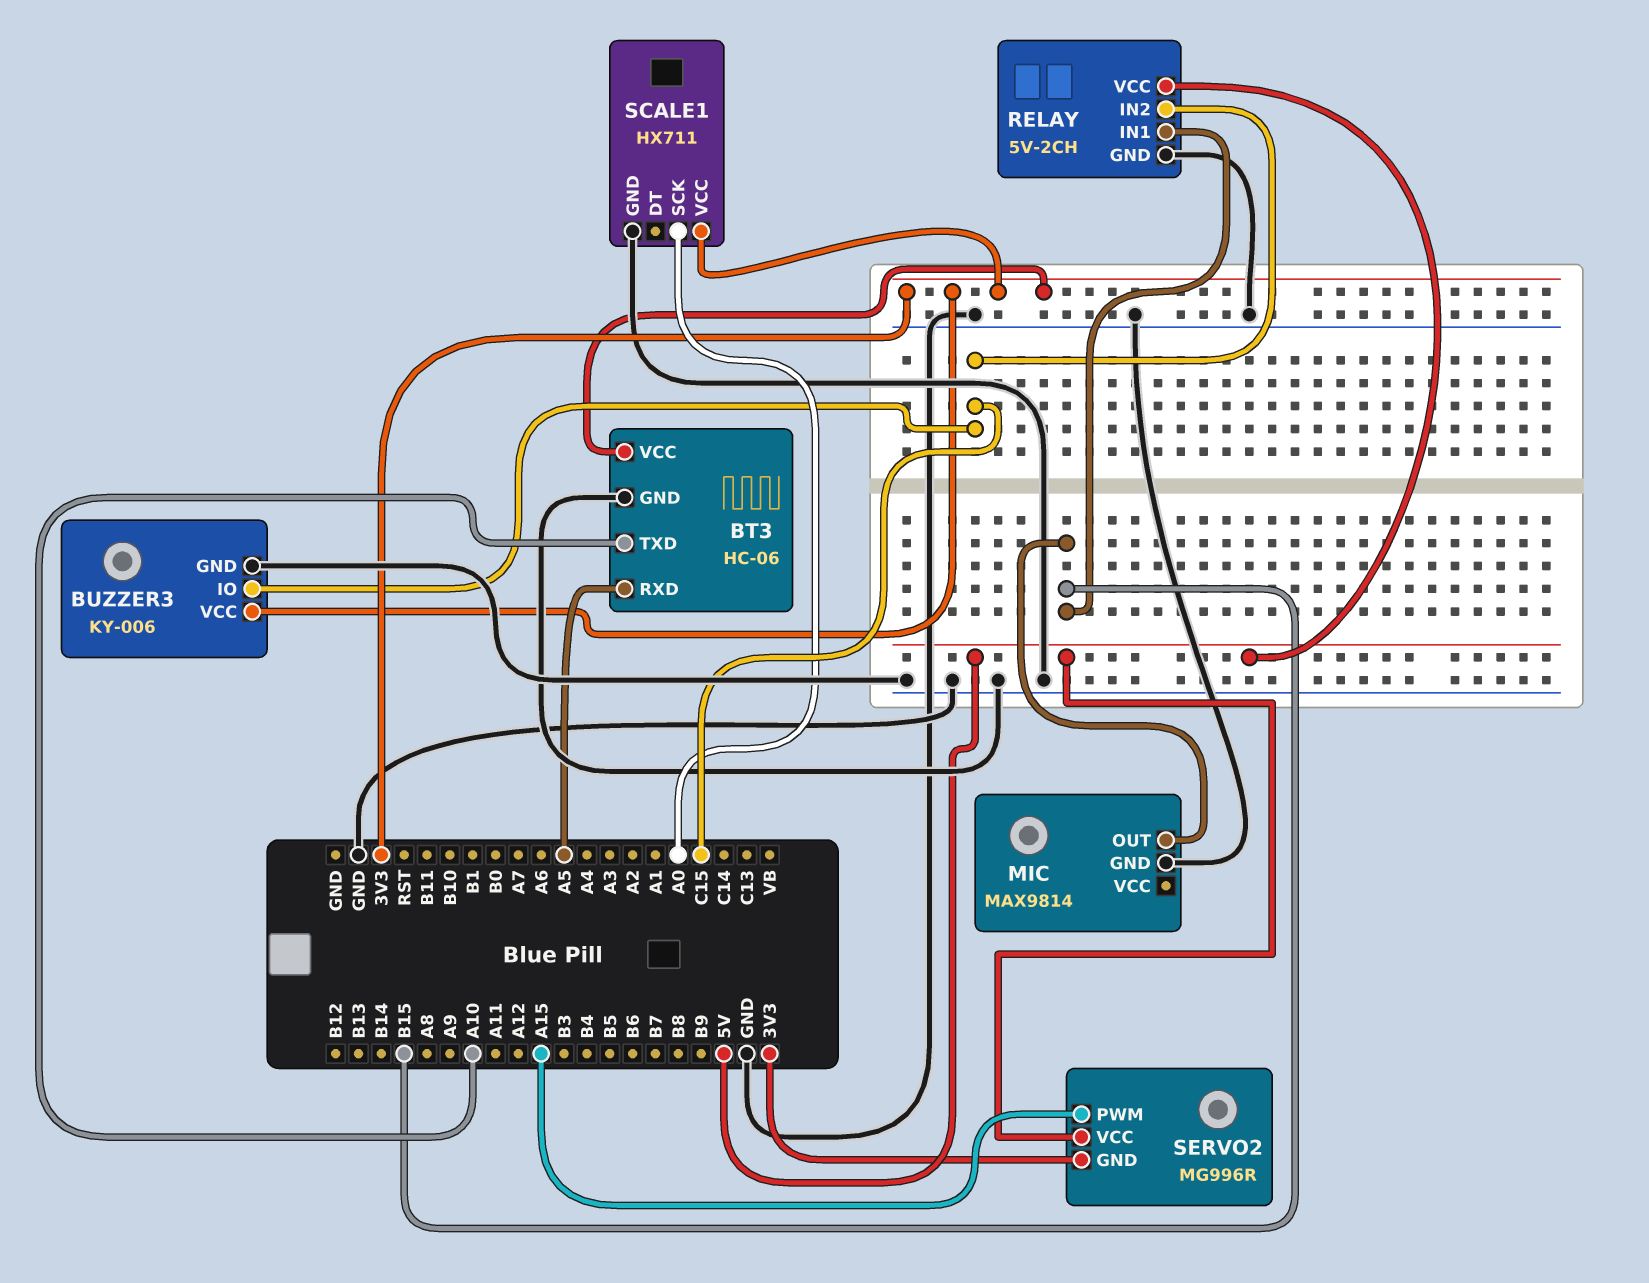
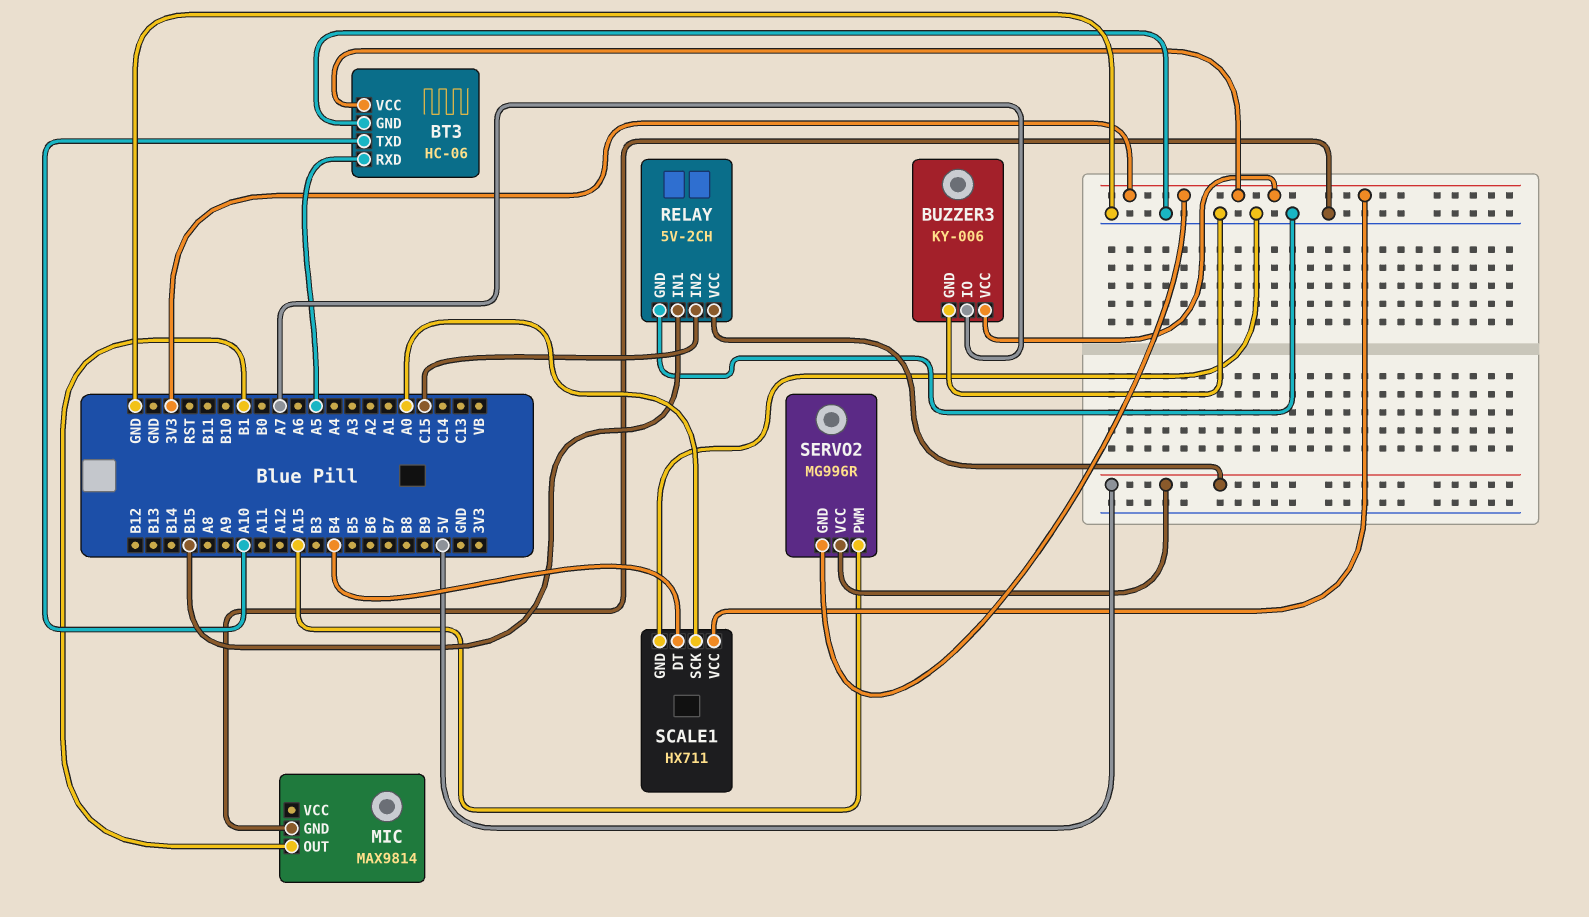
BUZZER3 pin IO: C15 -> A7
MIC pin OUT: B15 -> B1
SCALE1 pin DT: none -> B4

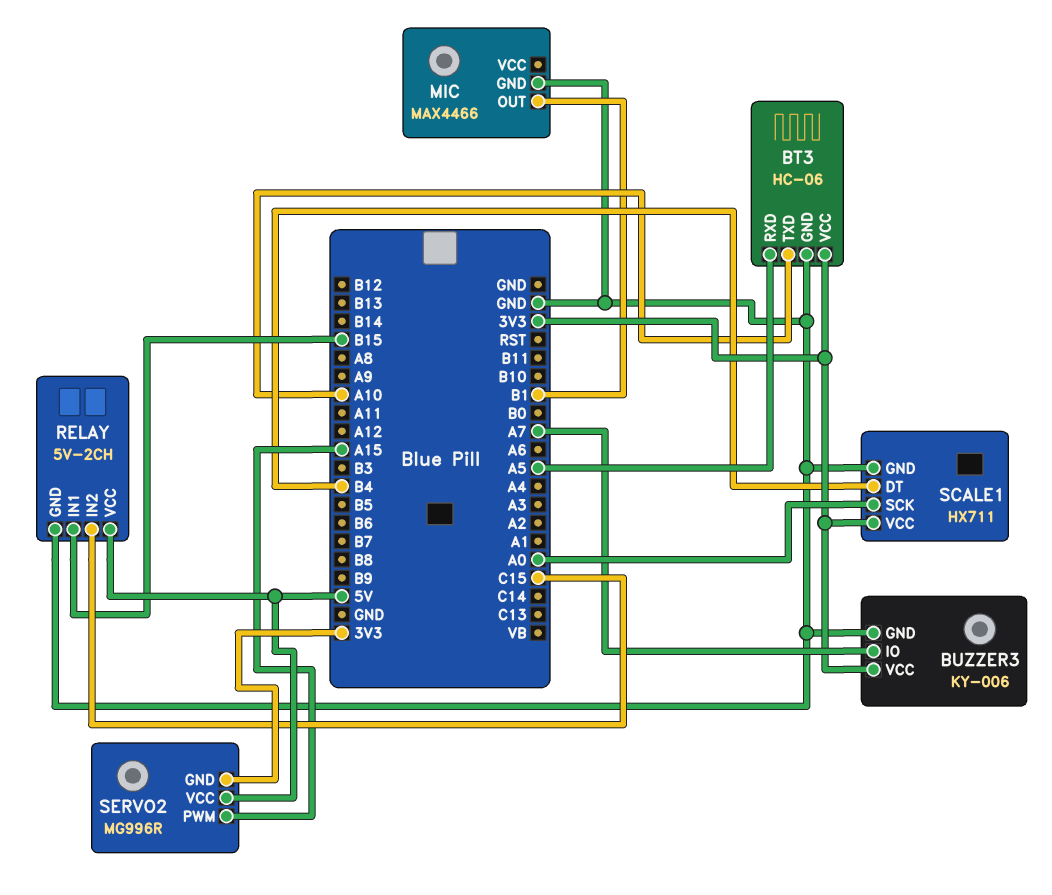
MIC: MAX9814 -> MAX4466

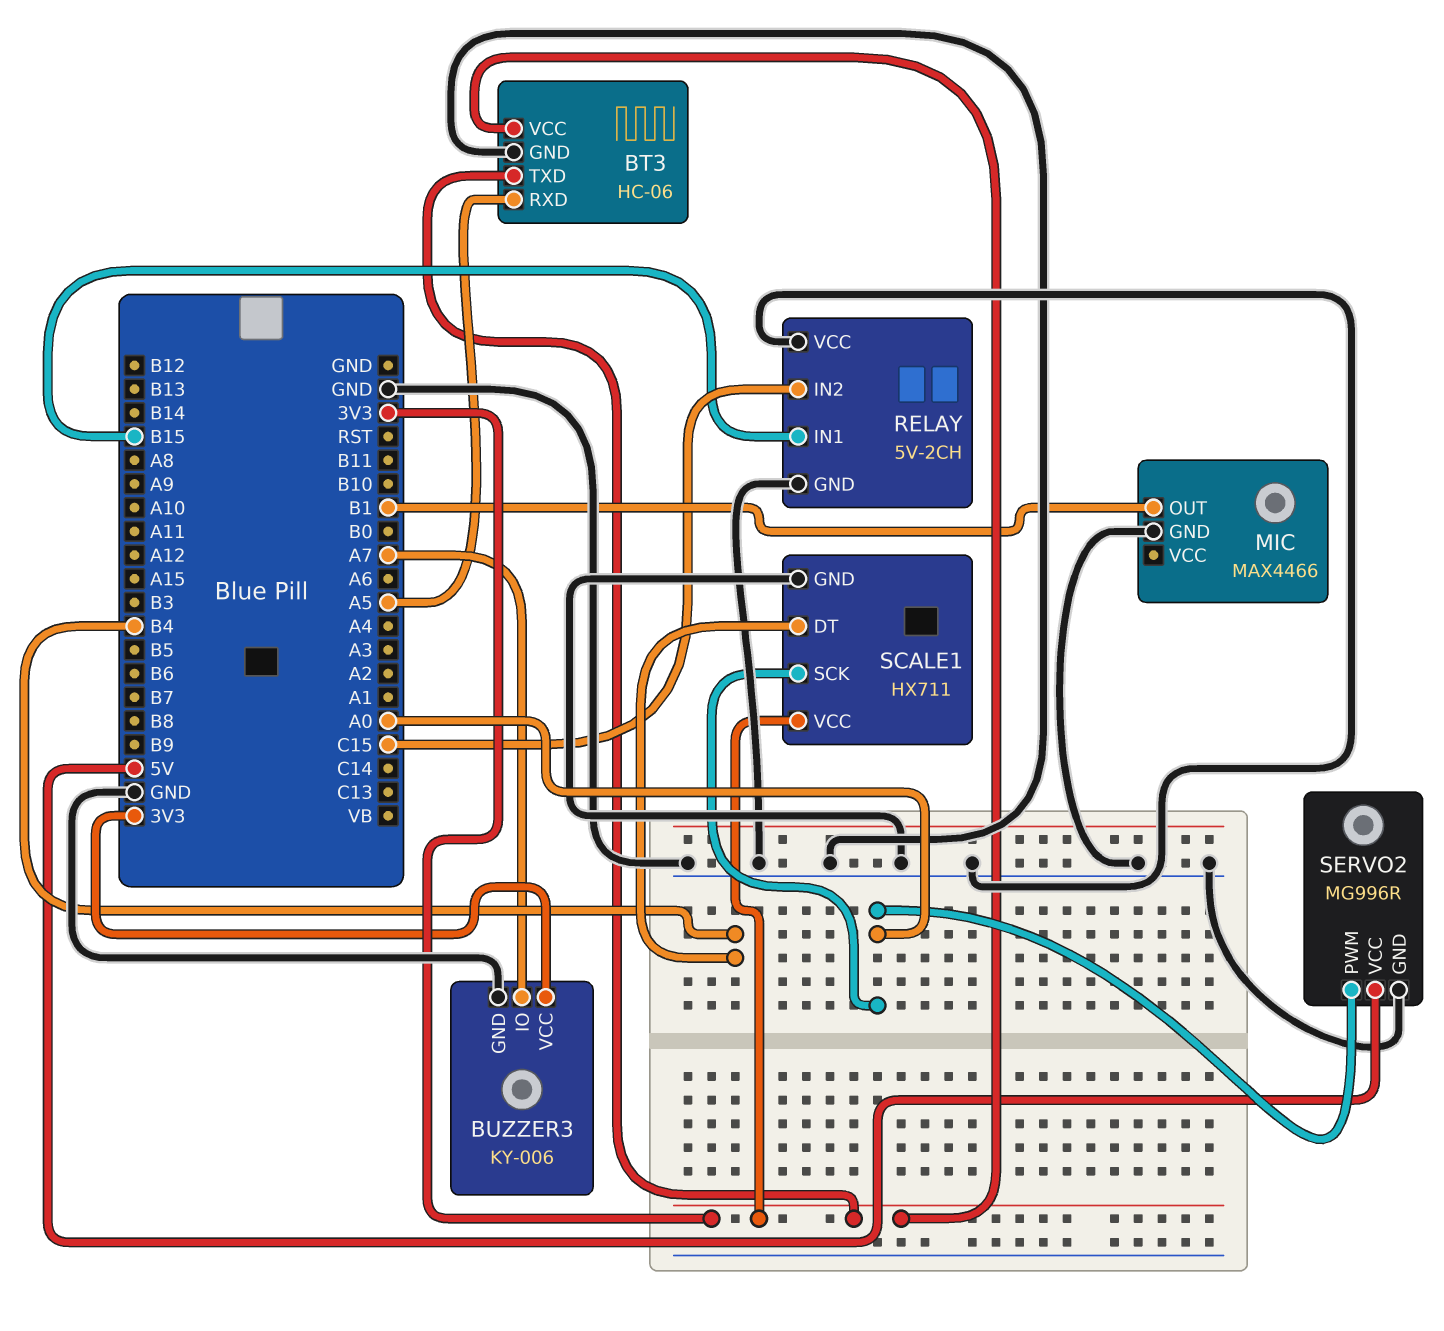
BT3 pin TXD: A10 -> 3V3
RELAY pin VCC: 5V -> GND
SERVO2 pin GND: 3V3 -> GND
SERVO2 pin PWM: A15 -> A0

